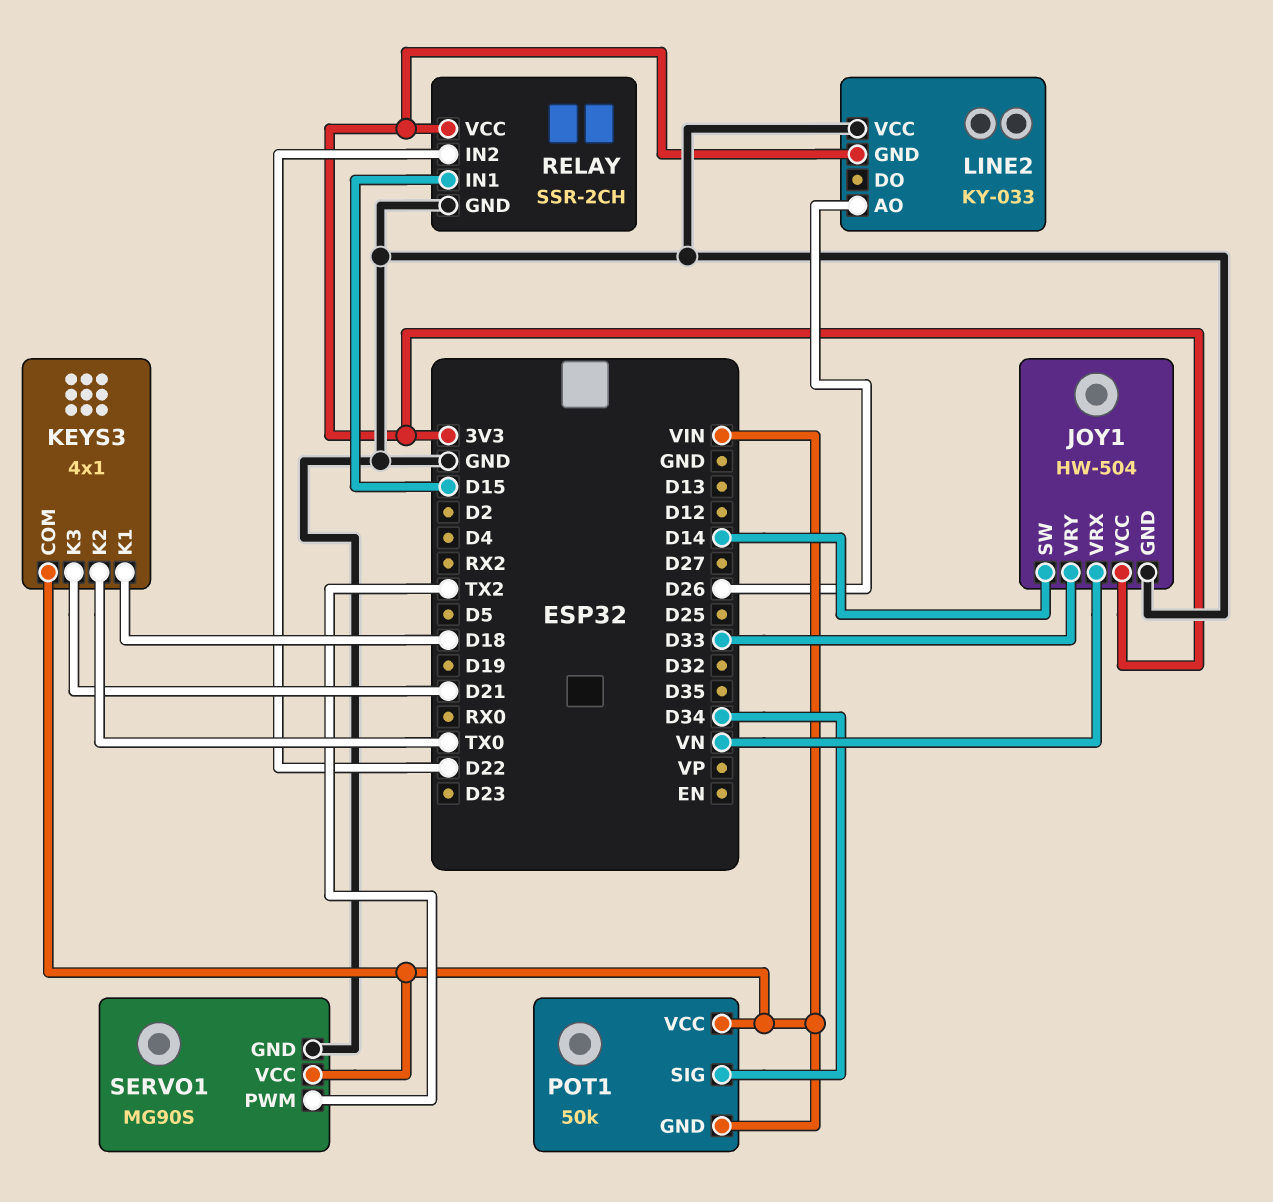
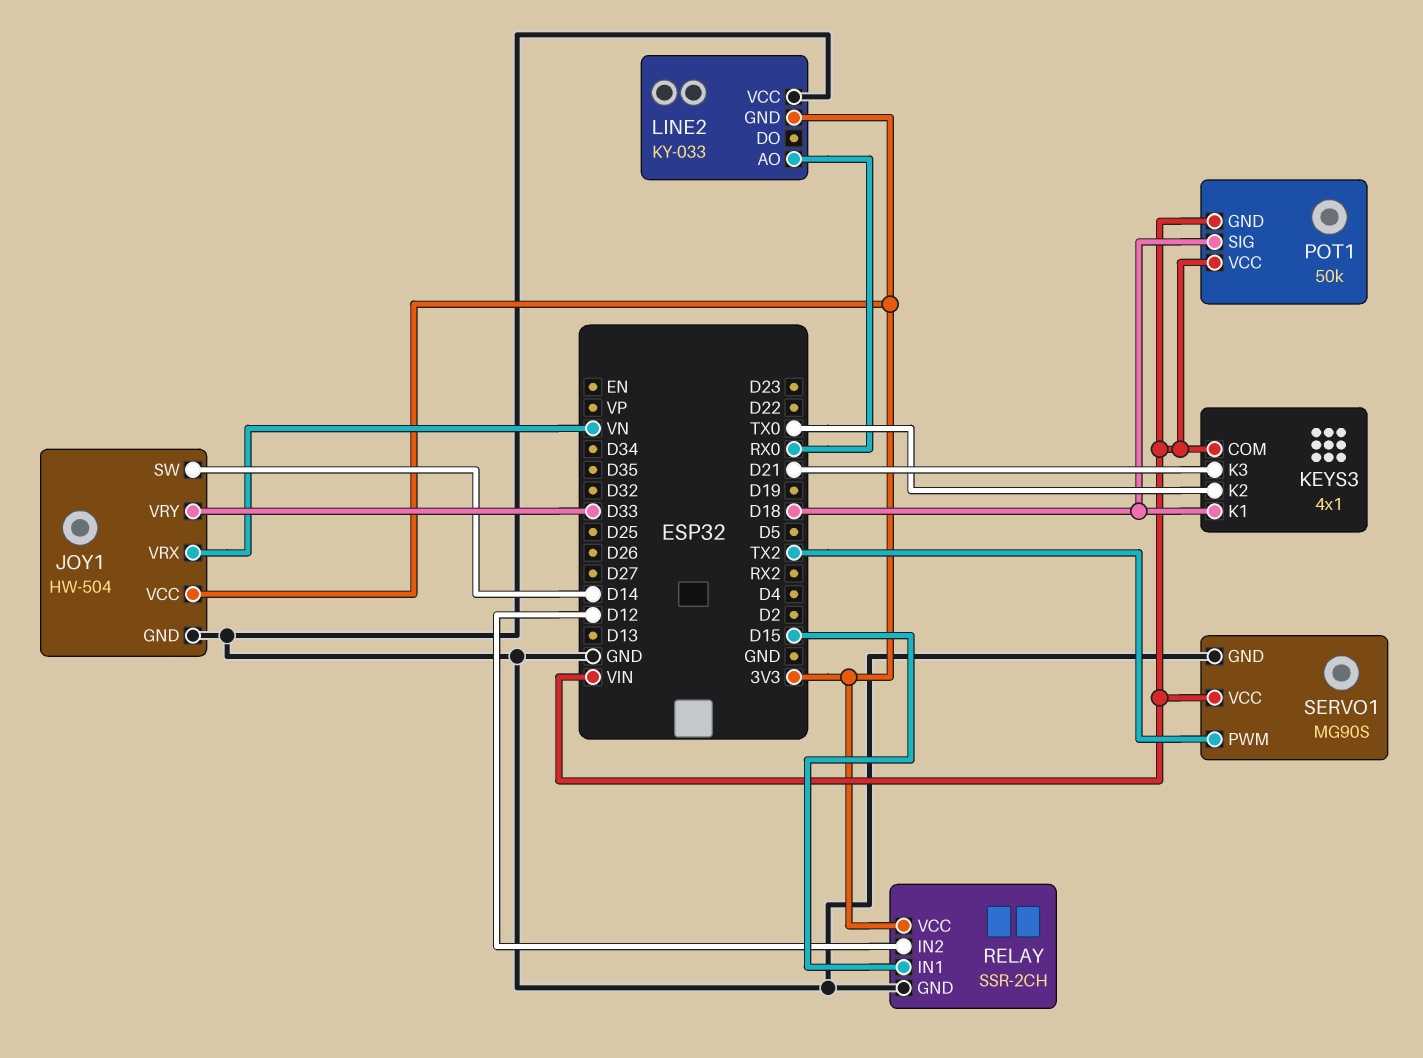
LINE2 pin AO: D26 -> RX0
POT1 pin SIG: D34 -> D18
RELAY pin IN2: D22 -> D12

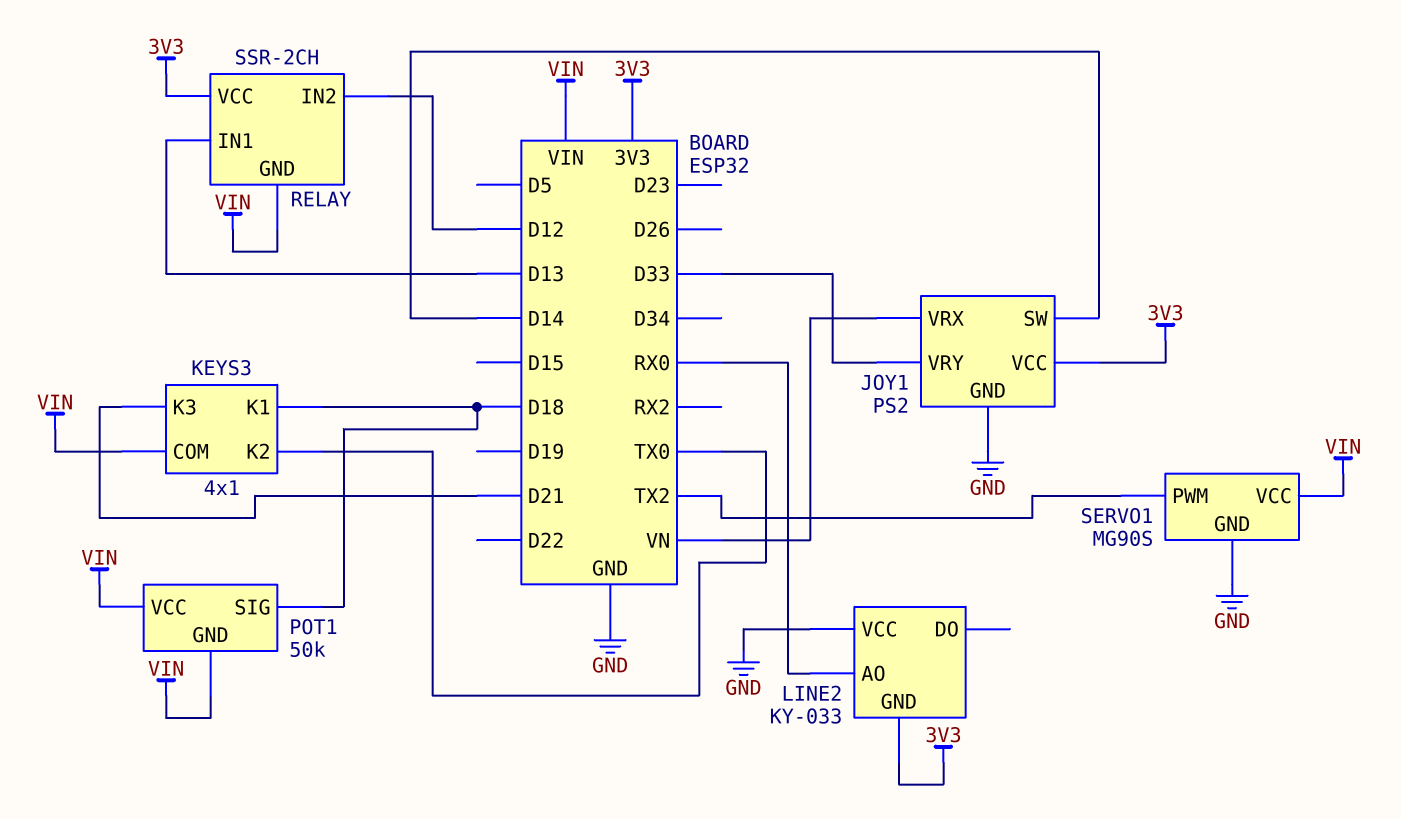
JOY1: HW-504 -> PS2
RELAY pin GND: GND -> VIN
RELAY pin IN1: D15 -> D13

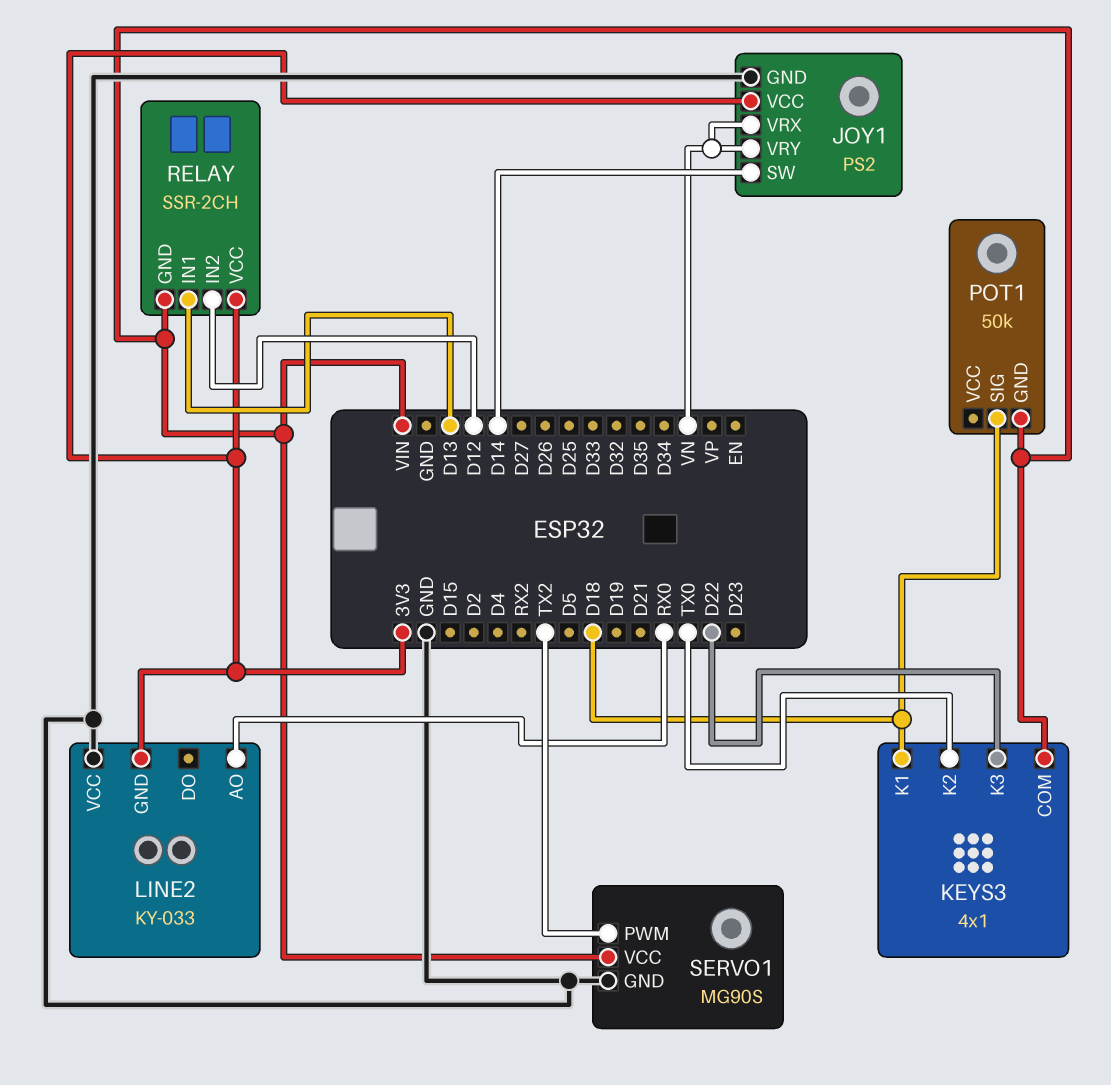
JOY1 pin VRY: D33 -> VN
KEYS3 pin K3: D21 -> D22
POT1 pin VCC: VIN -> none

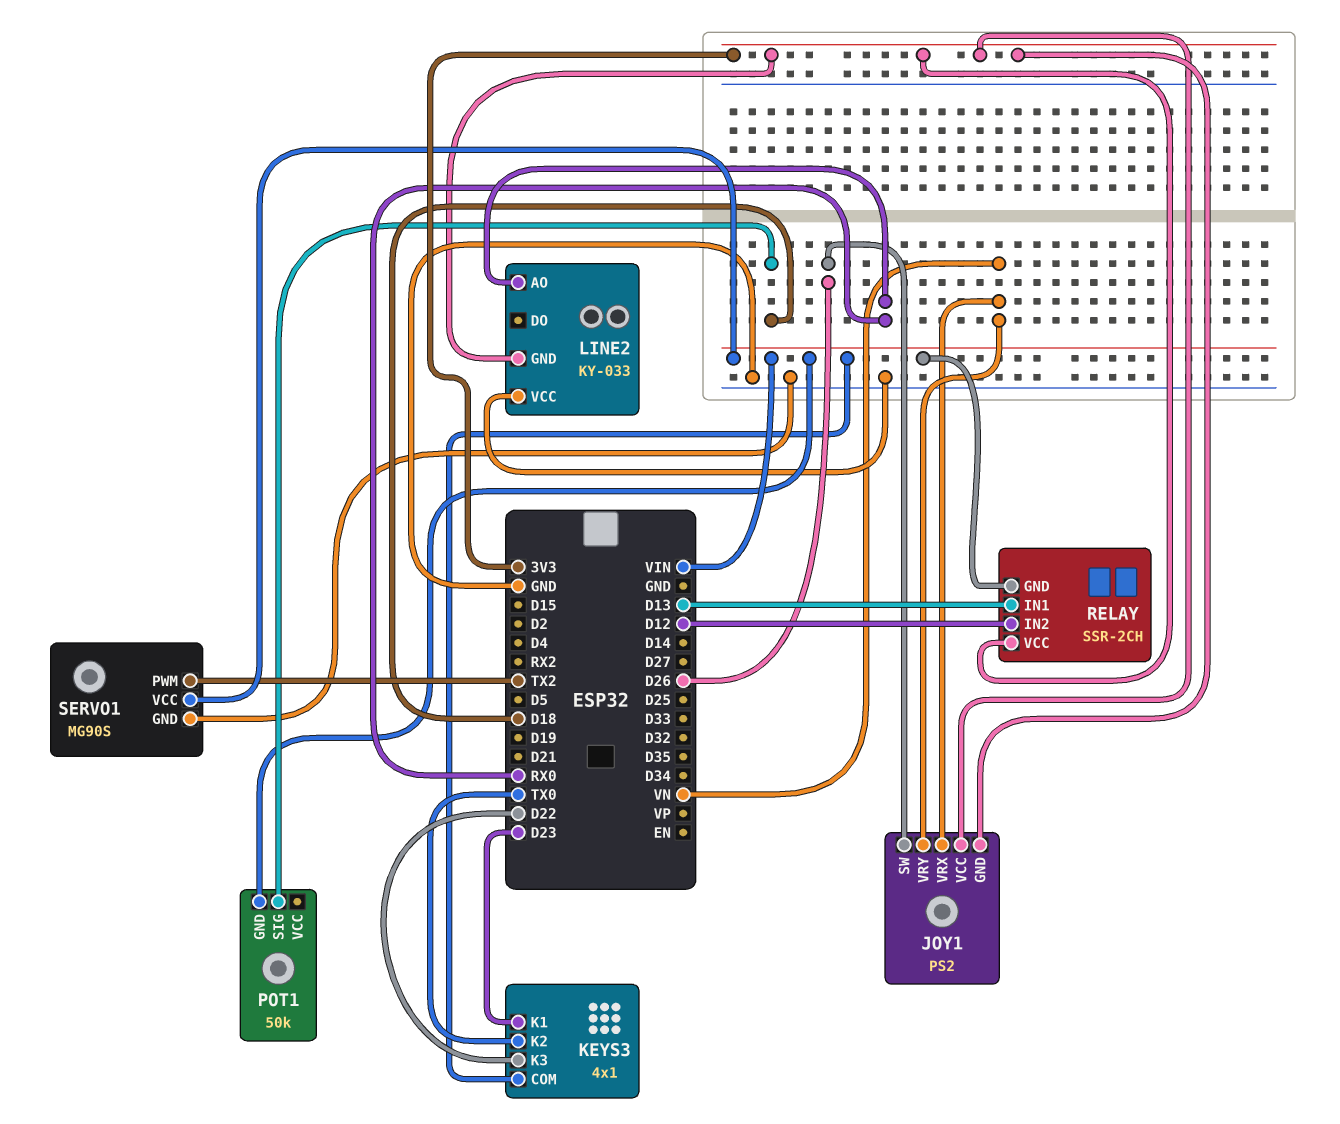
JOY1 pin GND: GND -> 3V3
JOY1 pin SW: D14 -> D26
KEYS3 pin K1: D18 -> D23

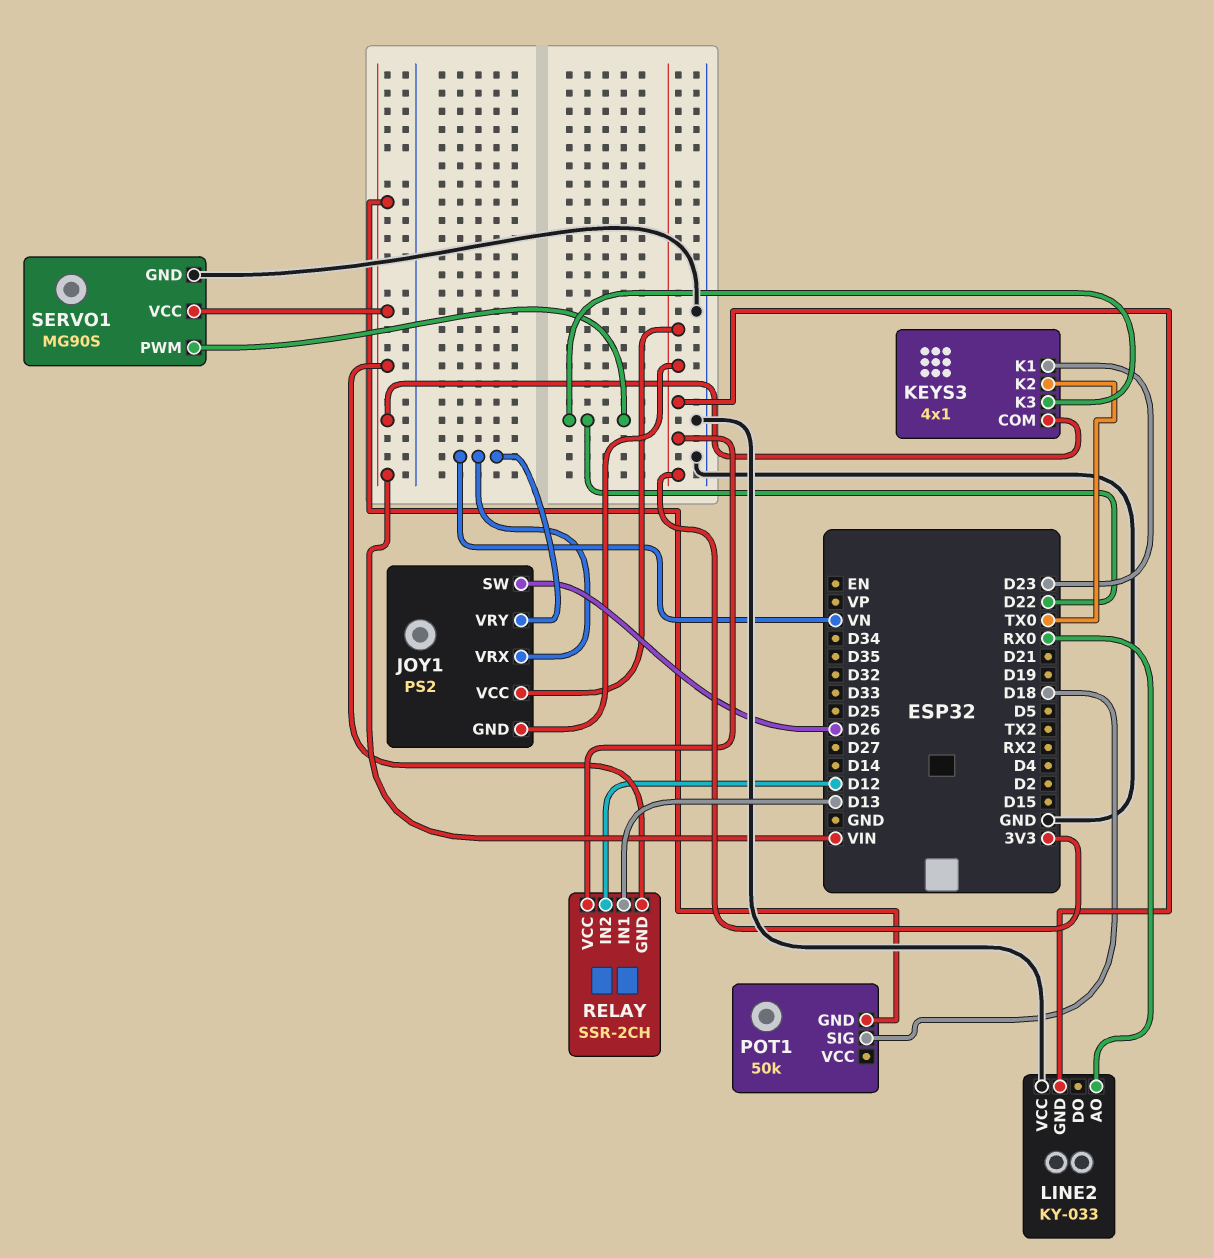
SERVO1 pin PWM: TX2 -> D22

